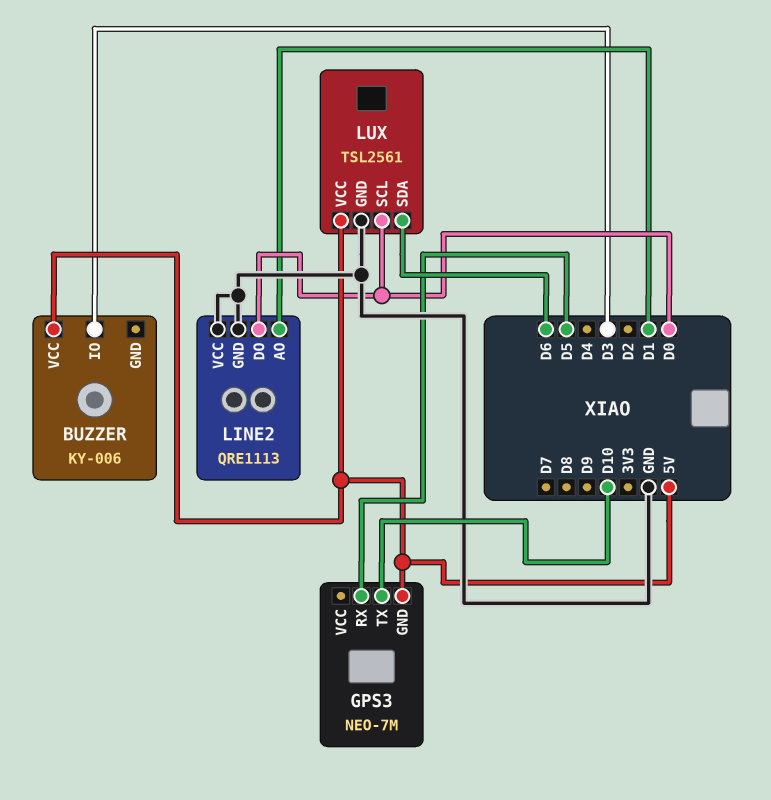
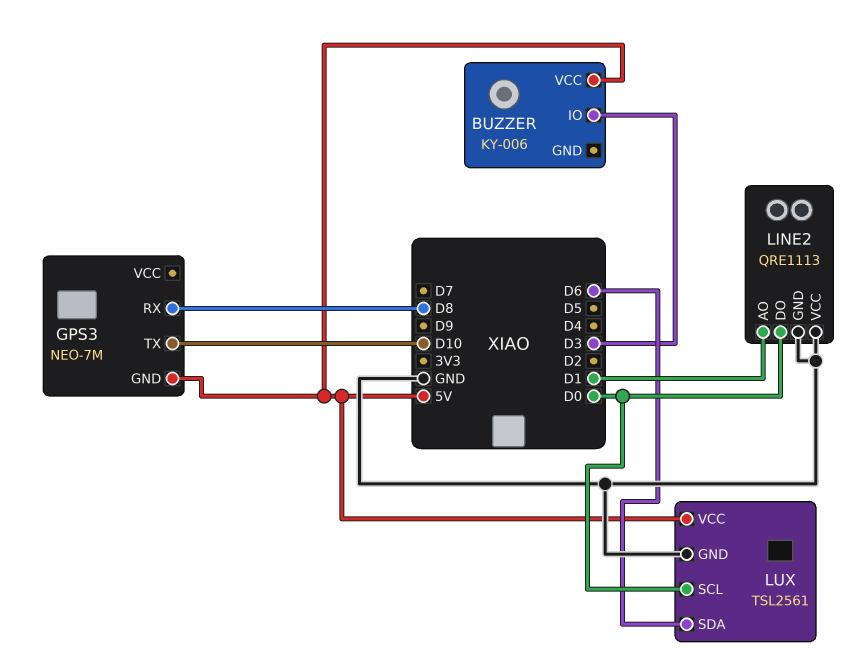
GPS3 pin RX: D5 -> D8

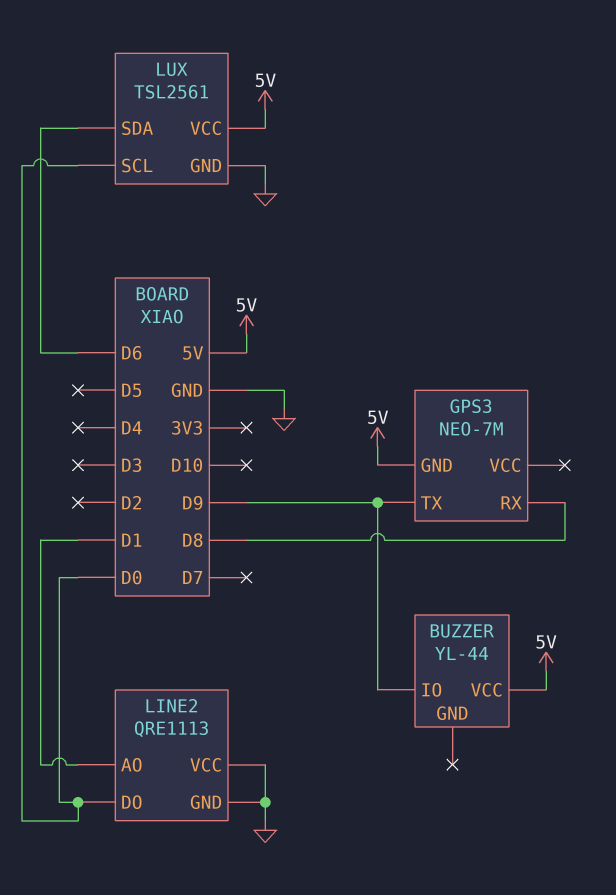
BUZZER: KY-006 -> YL-44
BUZZER pin IO: D3 -> D9
GPS3 pin TX: D10 -> D9

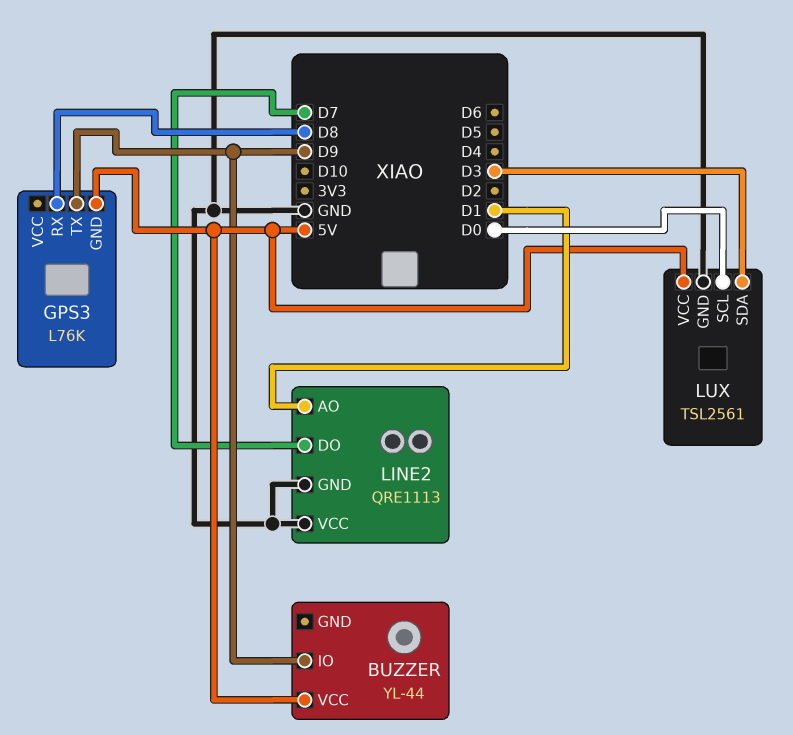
GPS3: NEO-7M -> L76K
LINE2 pin DO: D0 -> D7
LUX pin SDA: D6 -> D3

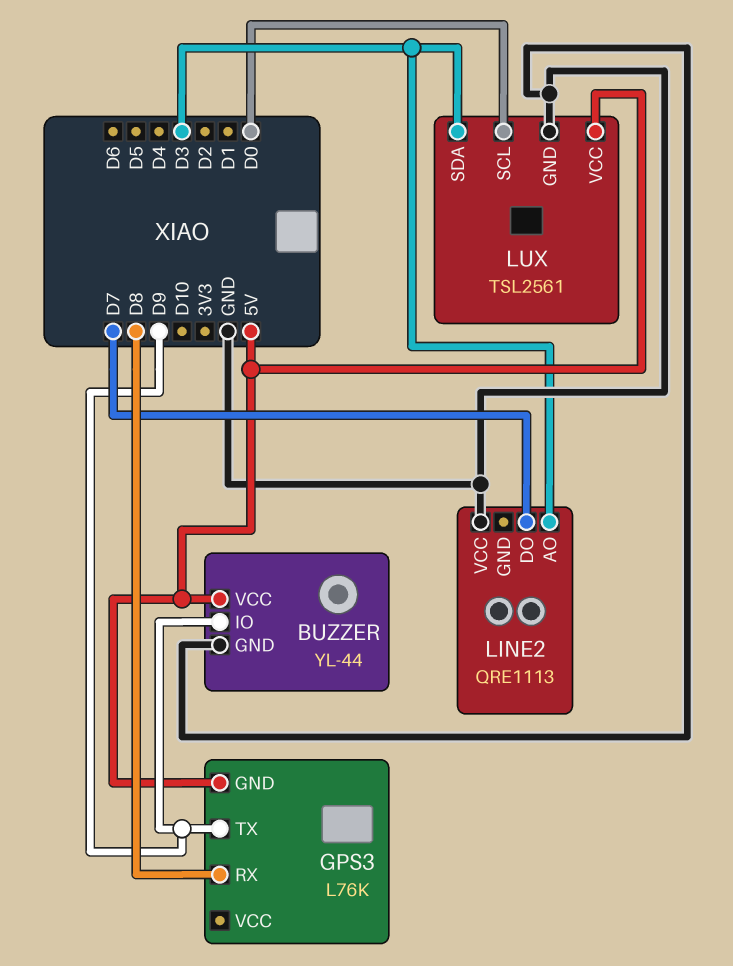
BUZZER pin GND: none -> GND
LINE2 pin AO: D1 -> D3
LINE2 pin GND: GND -> none

